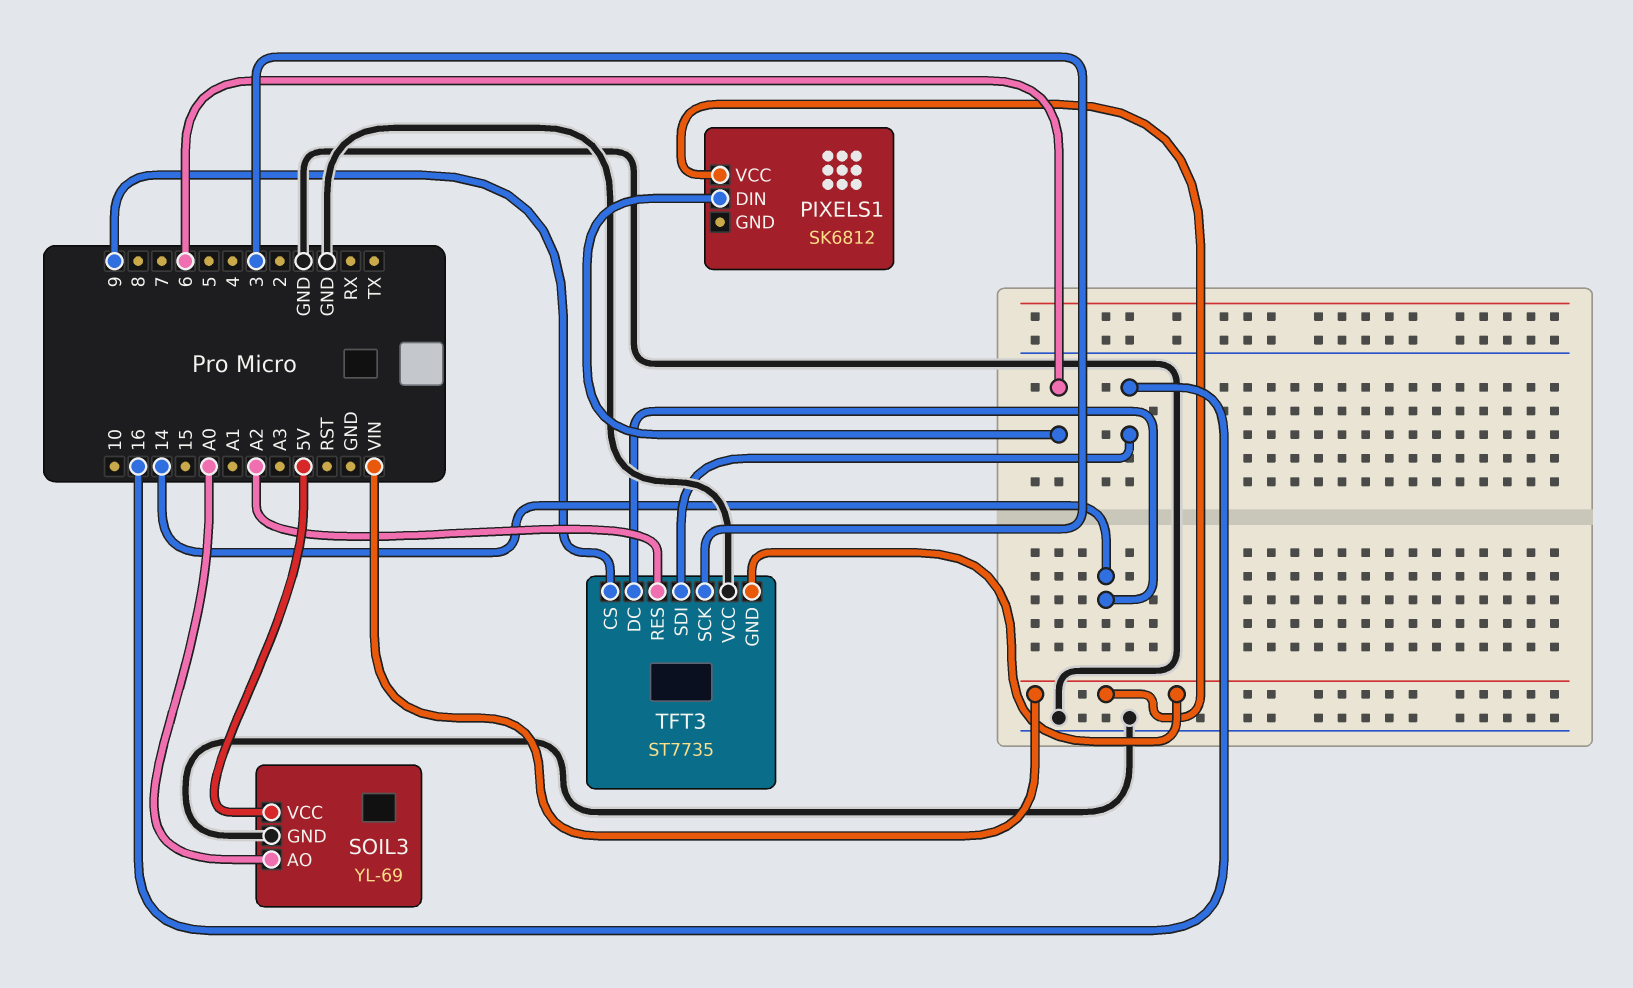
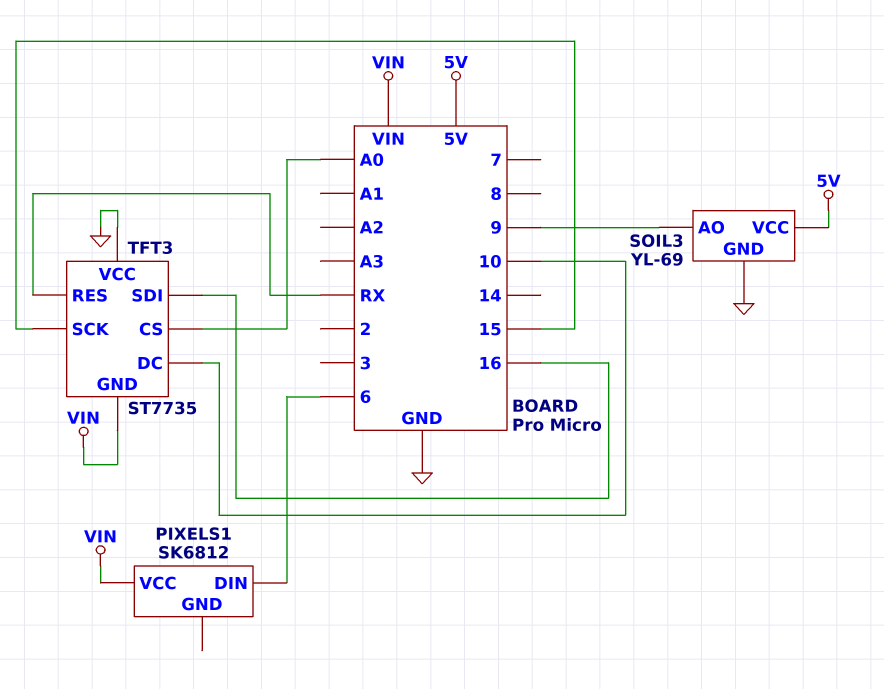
SOIL3 pin AO: A0 -> 9
TFT3 pin CS: 9 -> A0
TFT3 pin DC: 14 -> 10
TFT3 pin RES: A2 -> RX
TFT3 pin SCK: 3 -> 15

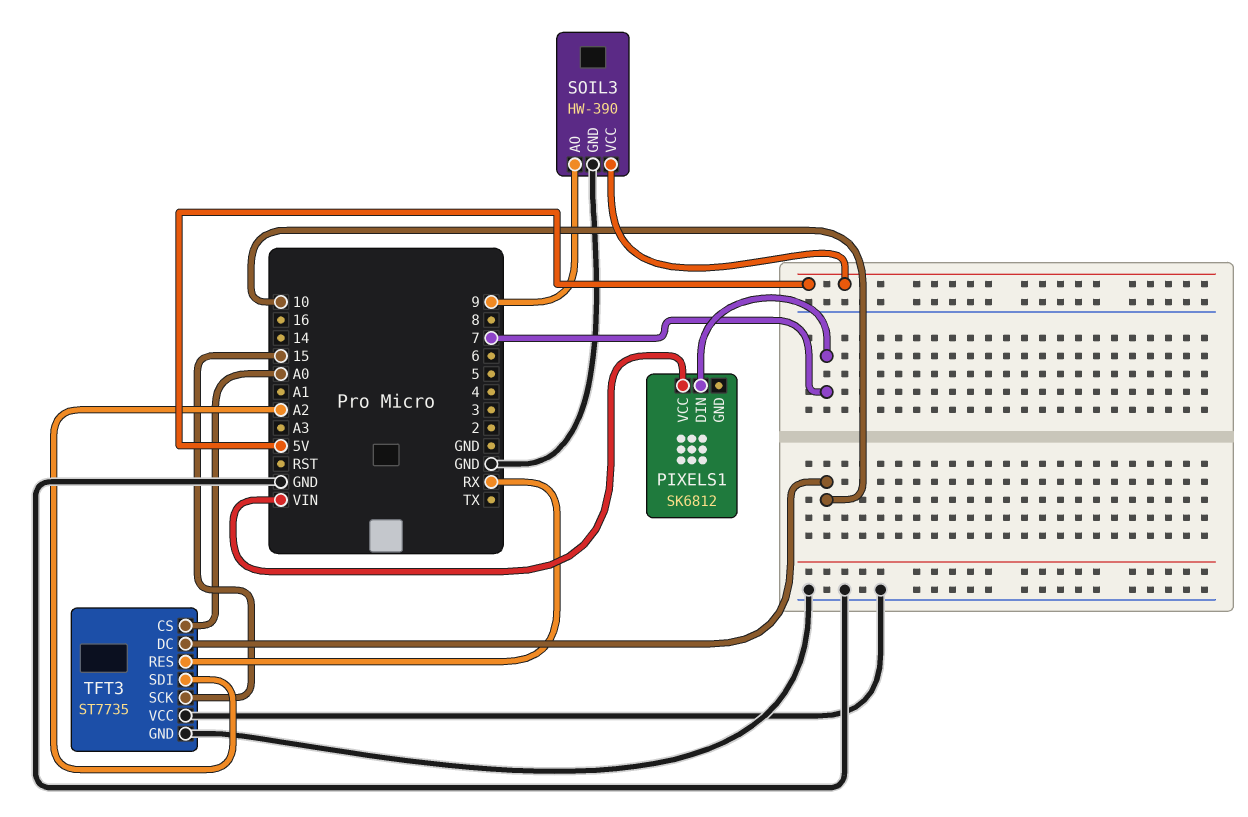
PIXELS1 pin DIN: 6 -> 7
SOIL3: YL-69 -> HW-390
TFT3 pin GND: VIN -> GND
TFT3 pin SDI: 16 -> A2

